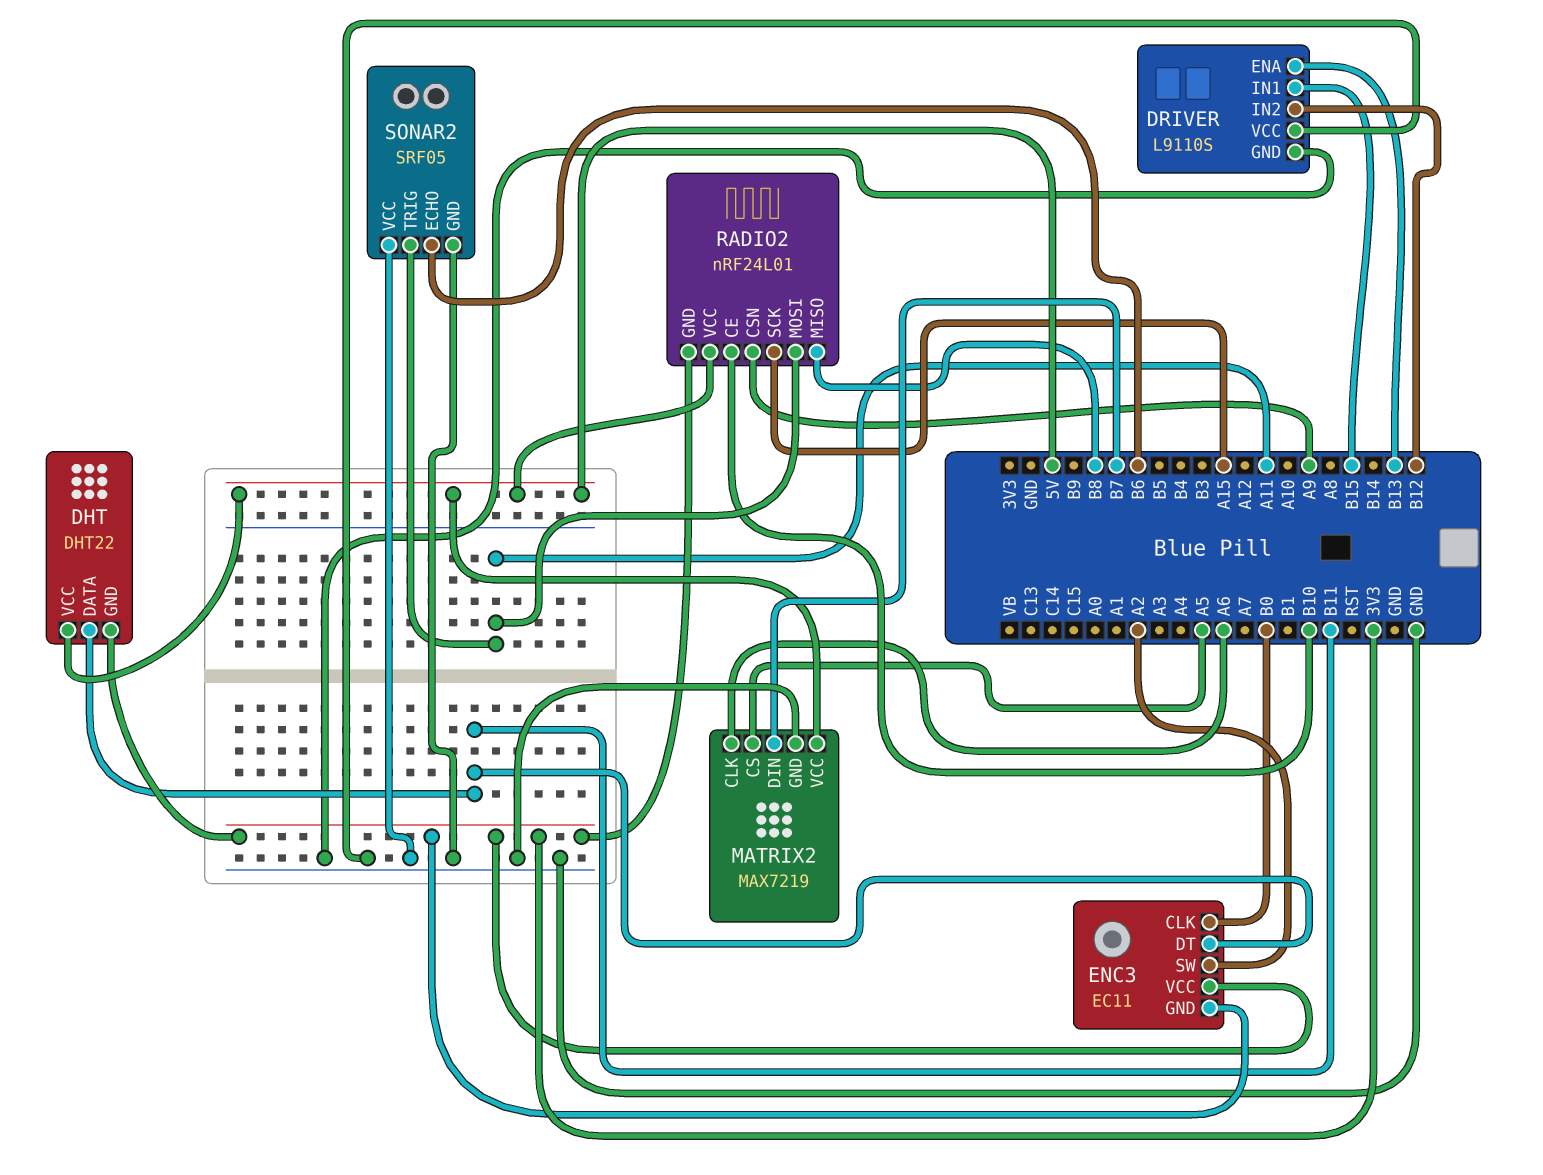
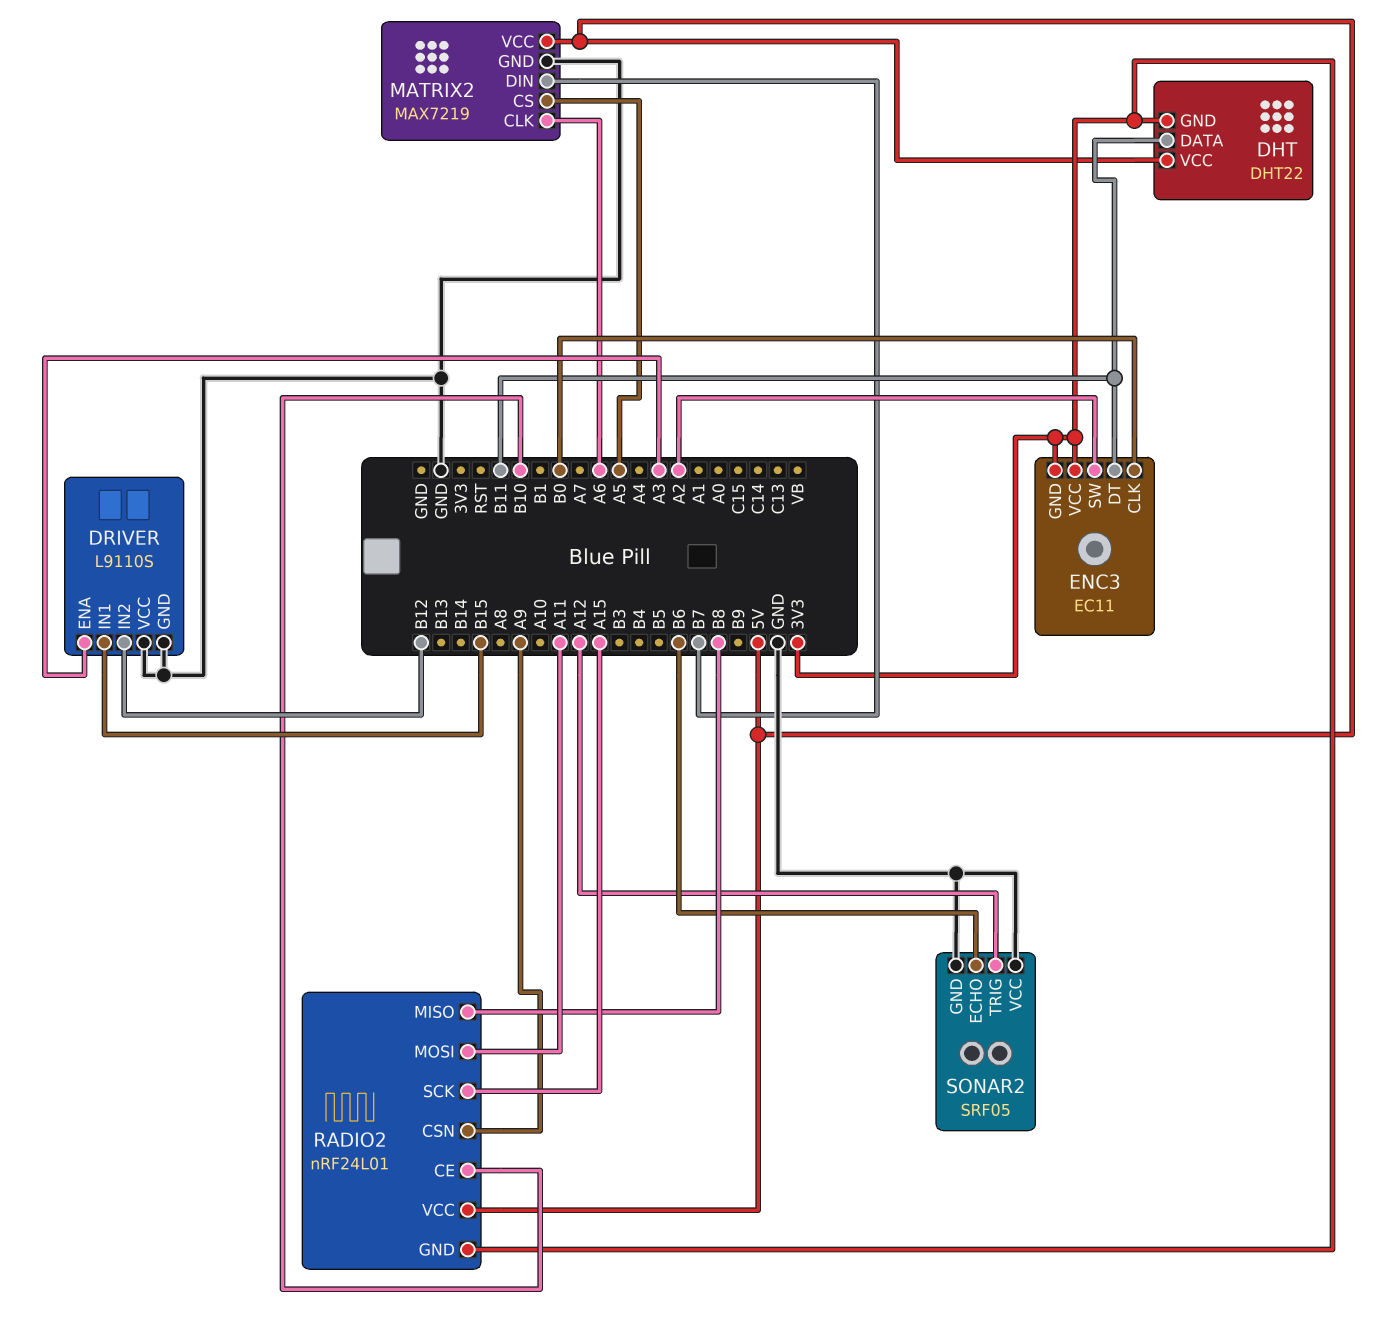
DRIVER pin ENA: B13 -> A3
SONAR2 pin TRIG: A11 -> A12

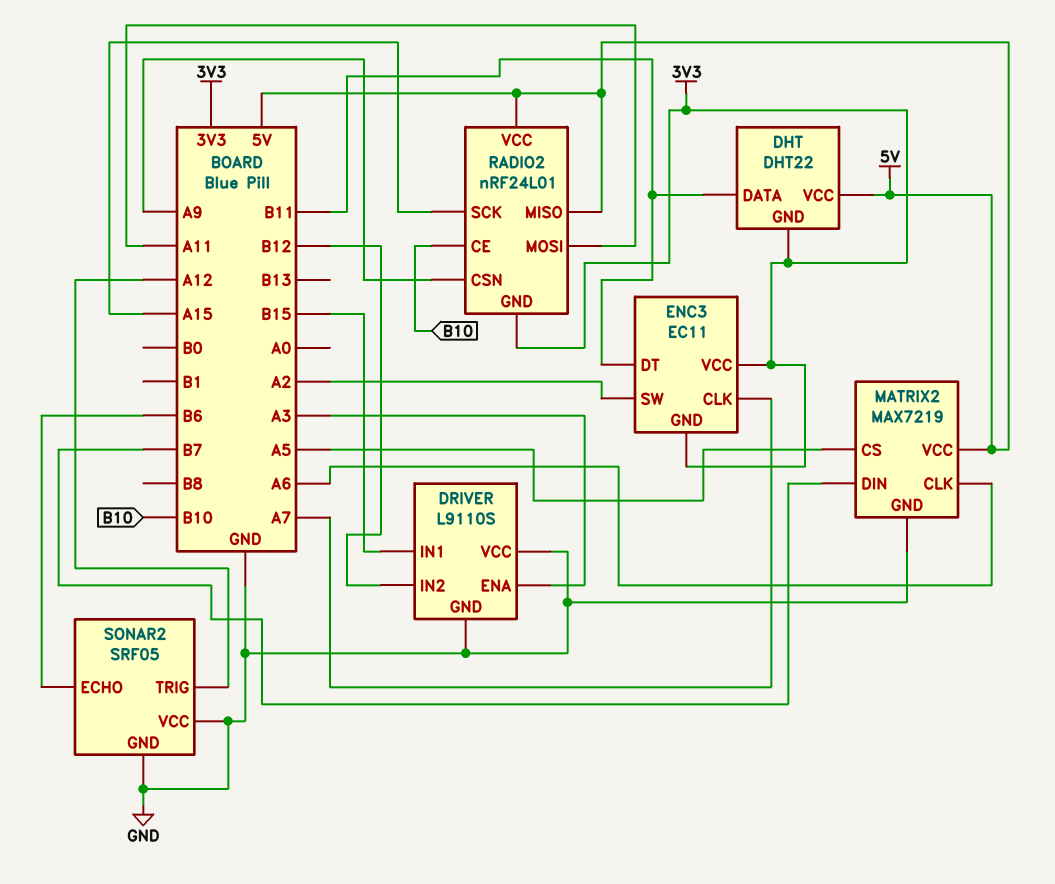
ENC3 pin CLK: B0 -> A7
RADIO2 pin MISO: B8 -> 5V

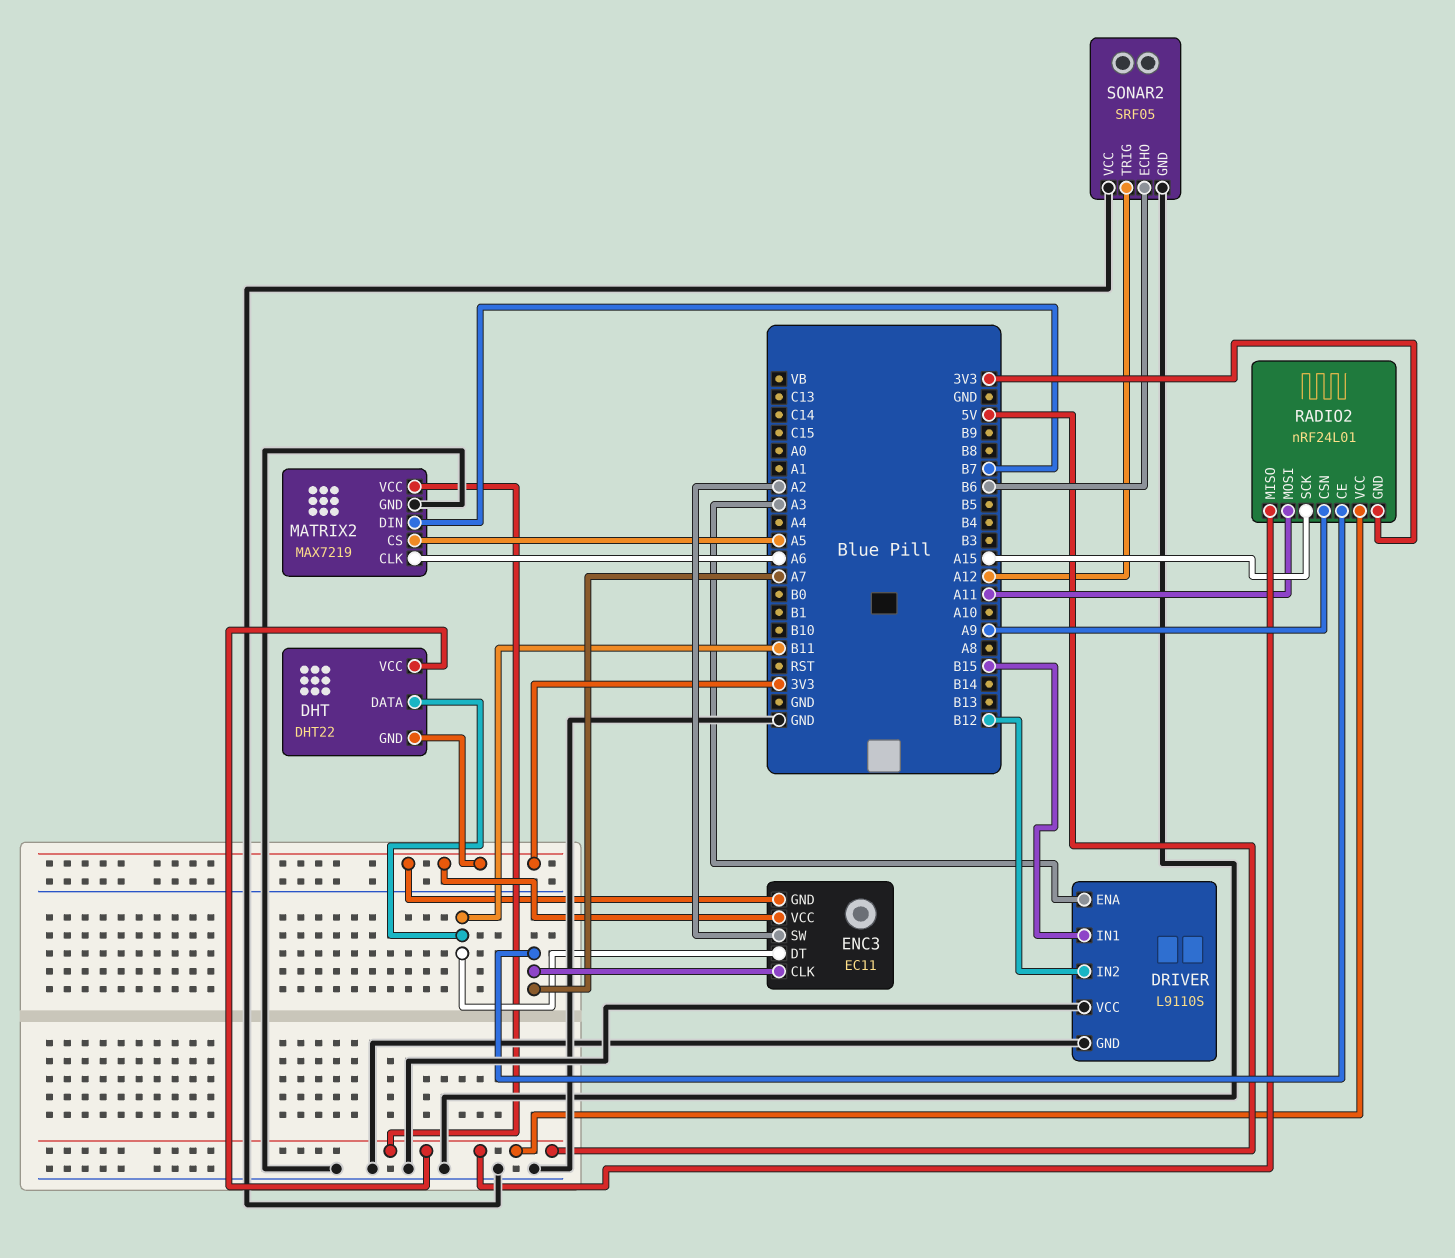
RADIO2 pin CE: B10 -> A7

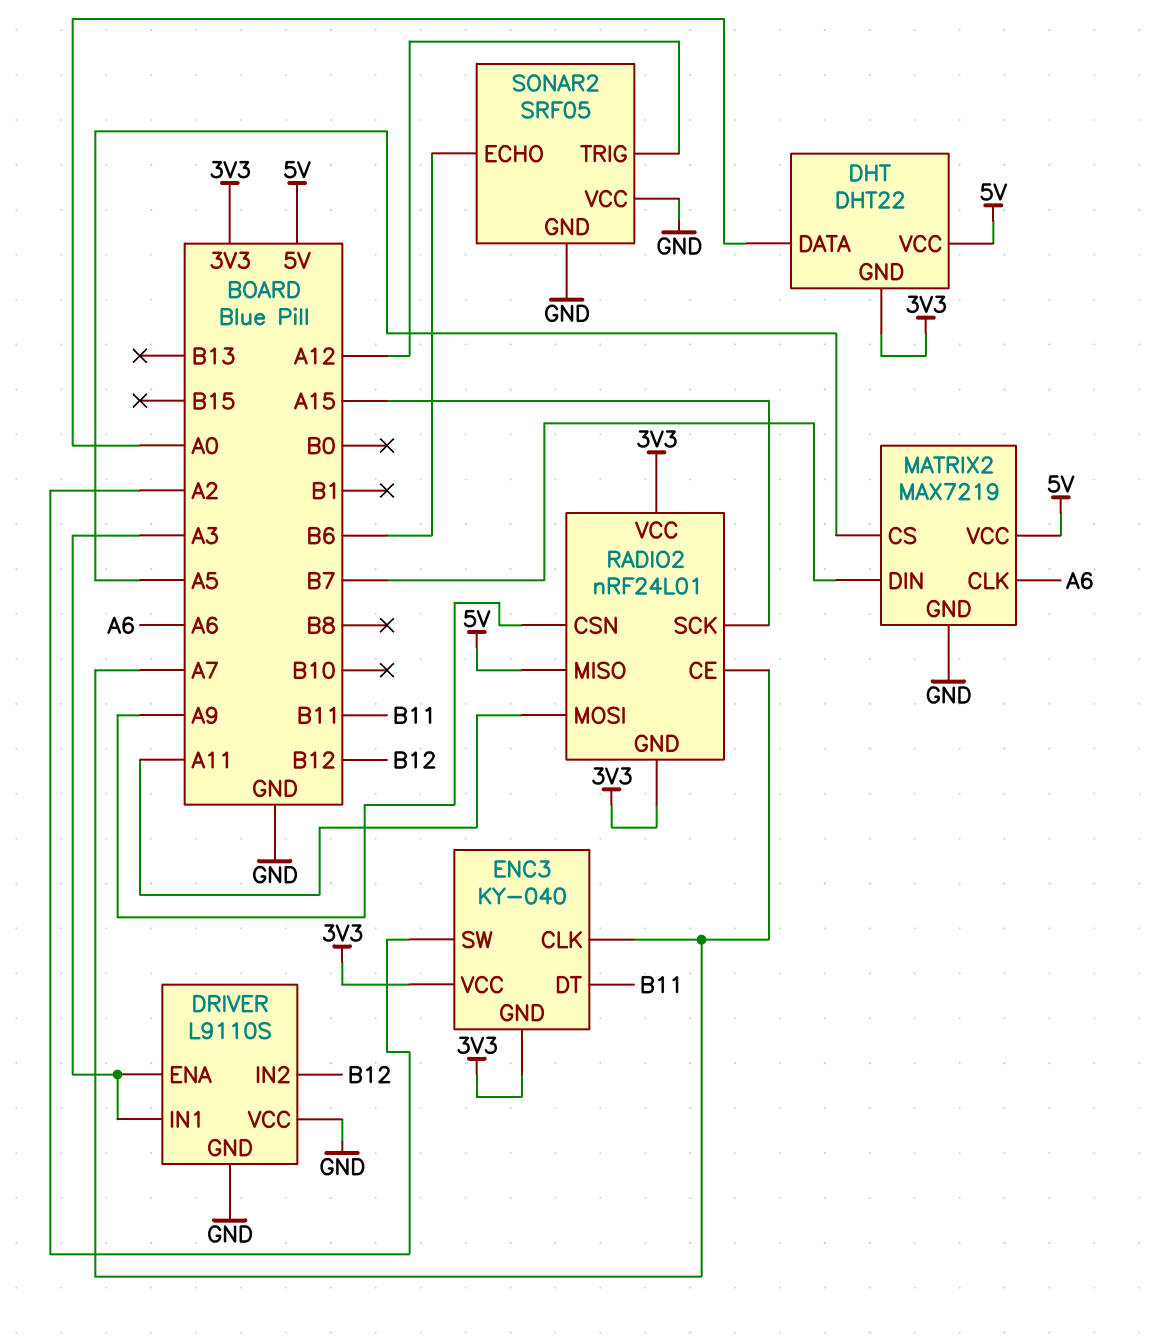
DHT pin DATA: B11 -> A0
DRIVER pin IN1: B15 -> A3
ENC3: EC11 -> KY-040
RADIO2 pin VCC: 5V -> 3V3

